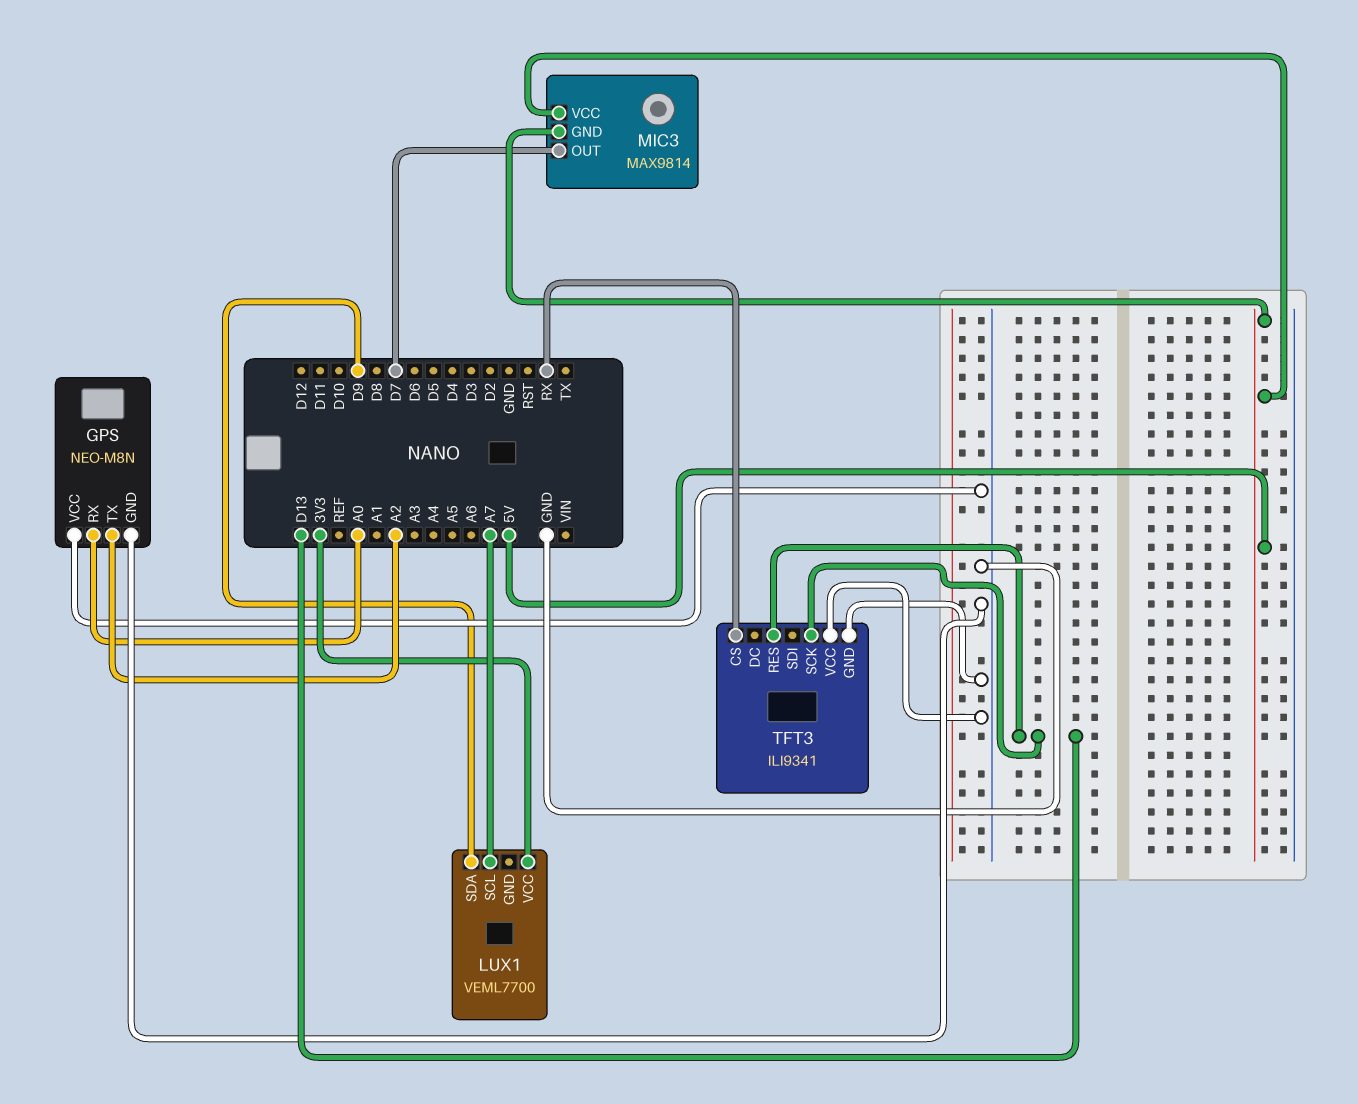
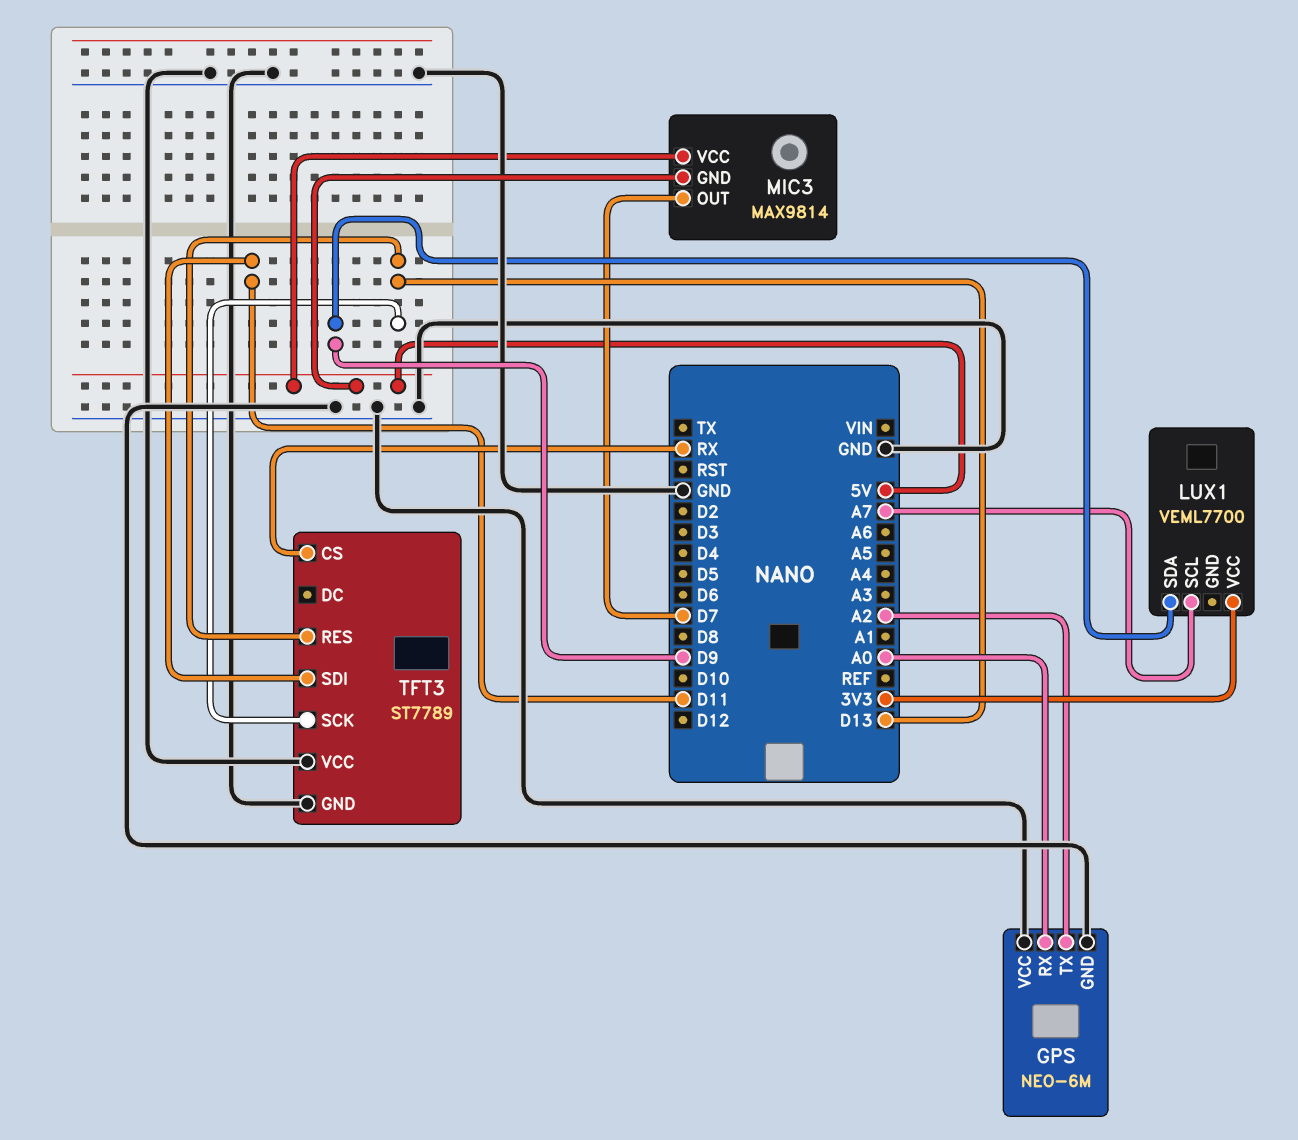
GPS: NEO-M8N -> NEO-6M
TFT3: ILI9341 -> ST7789
TFT3 pin SDI: none -> D11

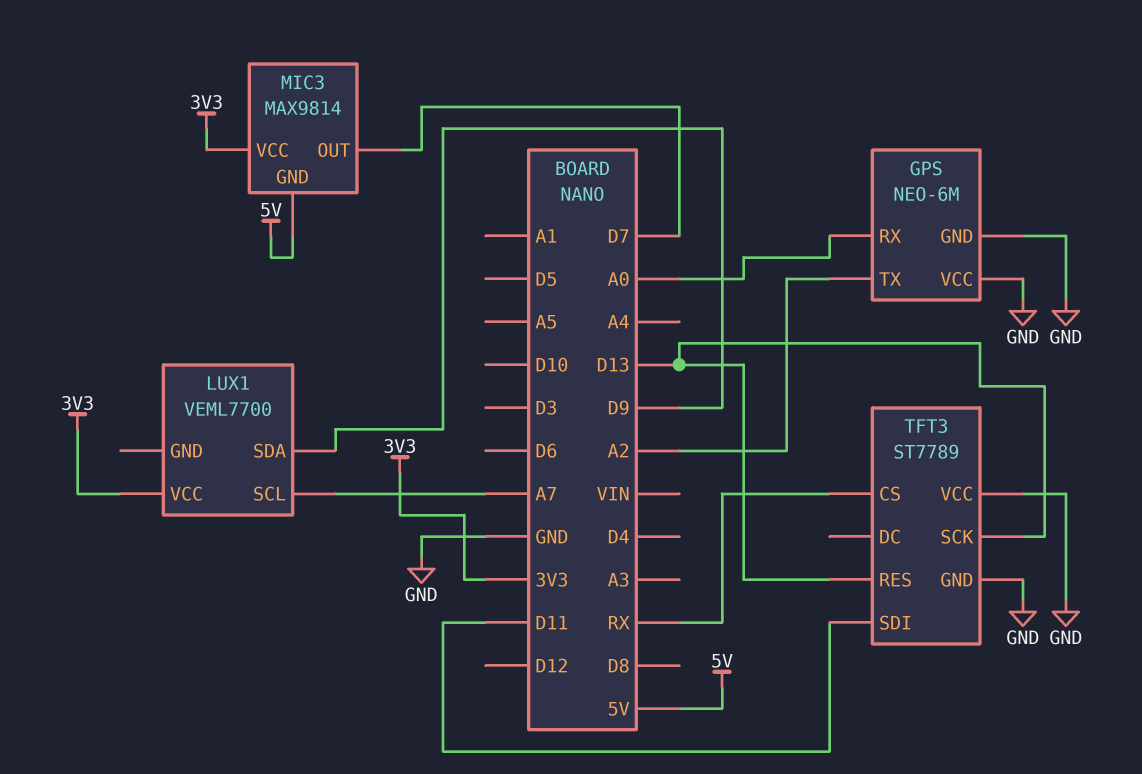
MIC3 pin VCC: 5V -> 3V3

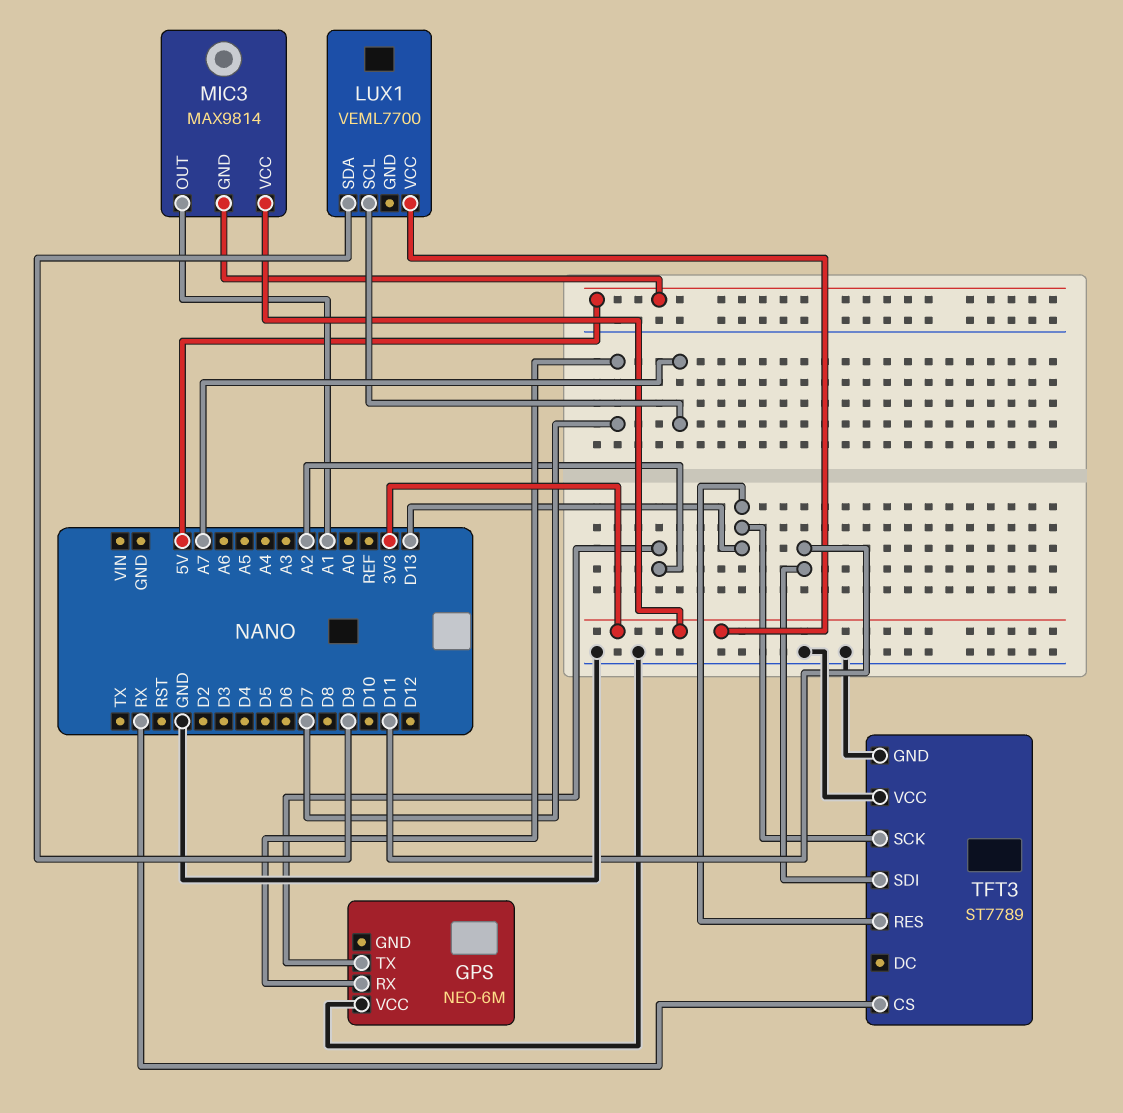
GPS pin GND: GND -> none
GPS pin RX: A0 -> D7
MIC3 pin OUT: D7 -> A1

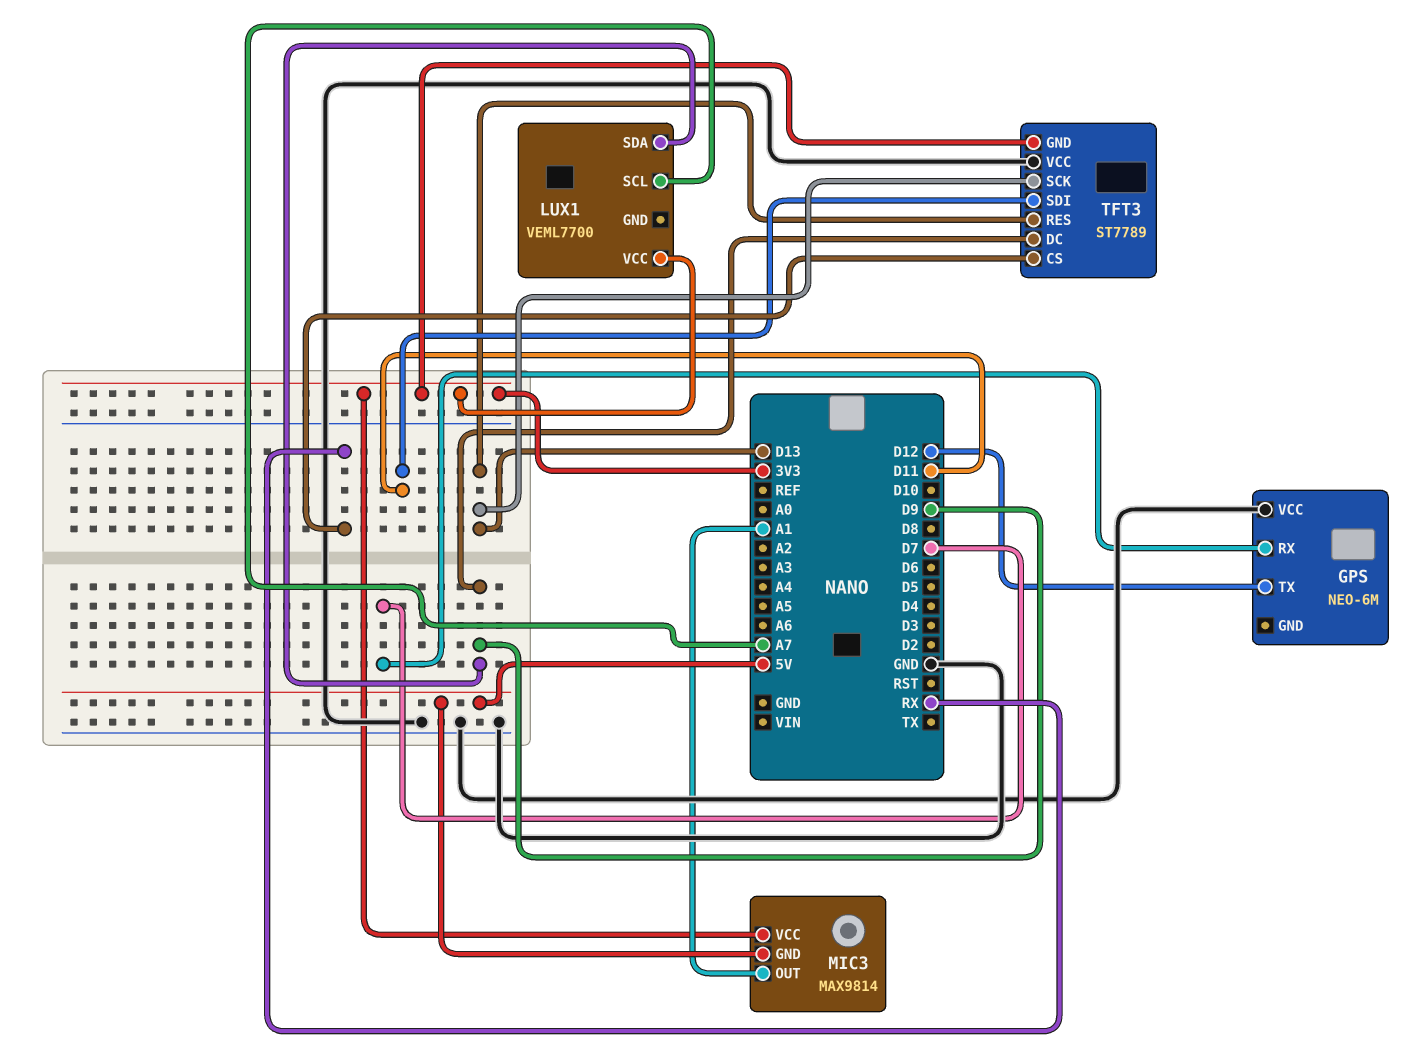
GPS pin TX: A2 -> D12
TFT3 pin DC: none -> D9
TFT3 pin GND: GND -> 3V3

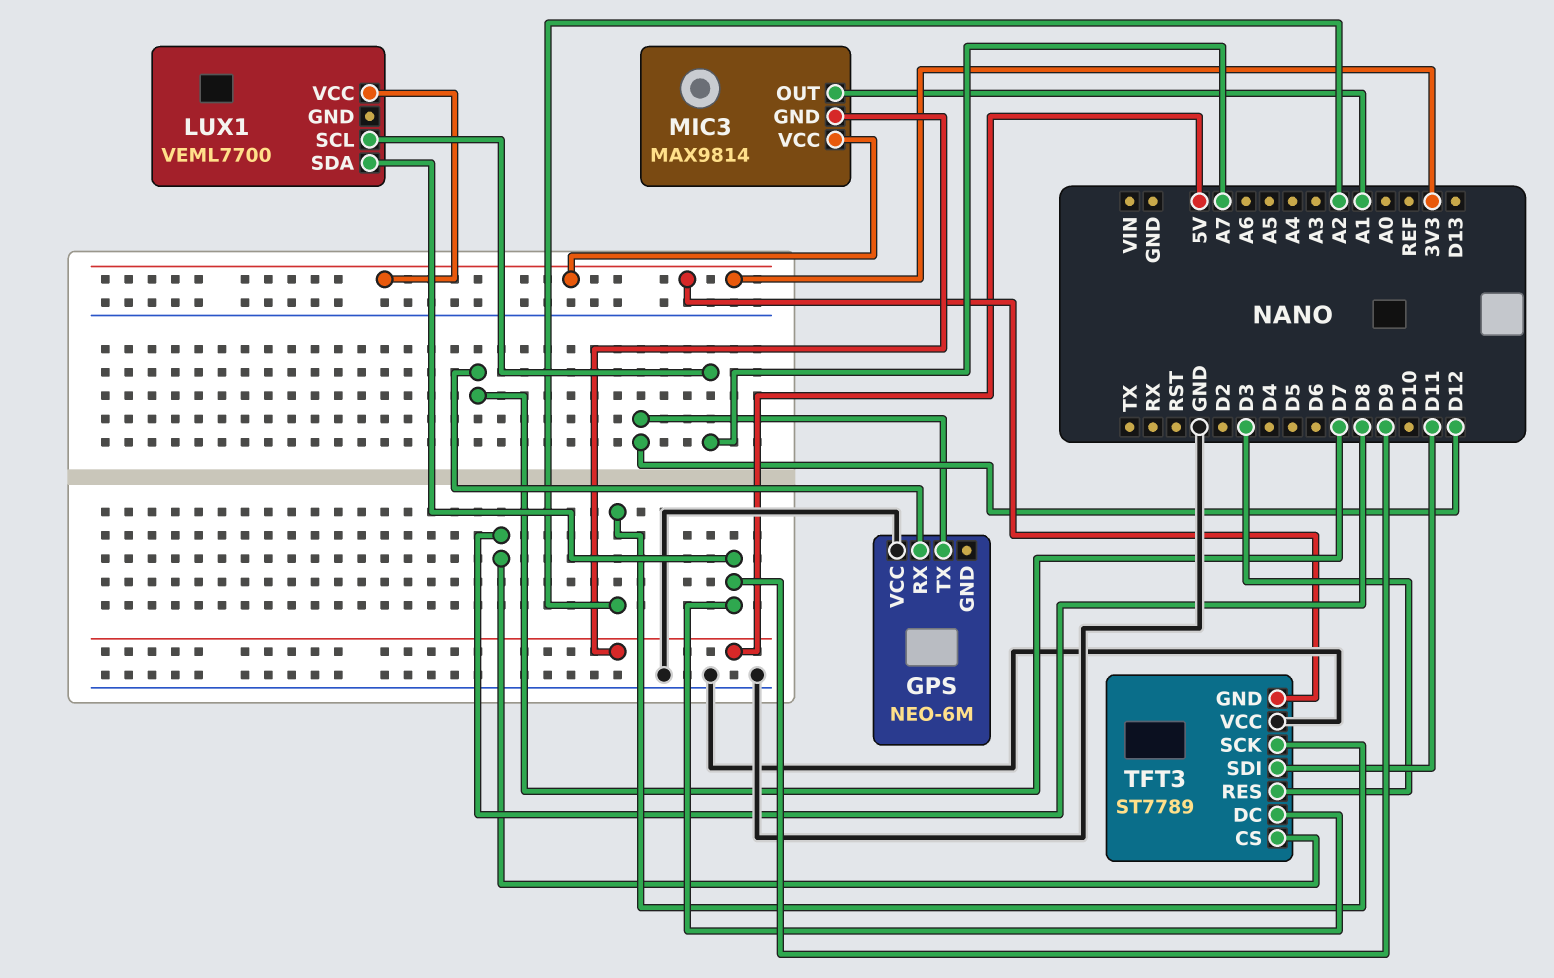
TFT3 pin CS: RX -> D8
TFT3 pin RES: D13 -> D3
TFT3 pin SCK: D13 -> A2

